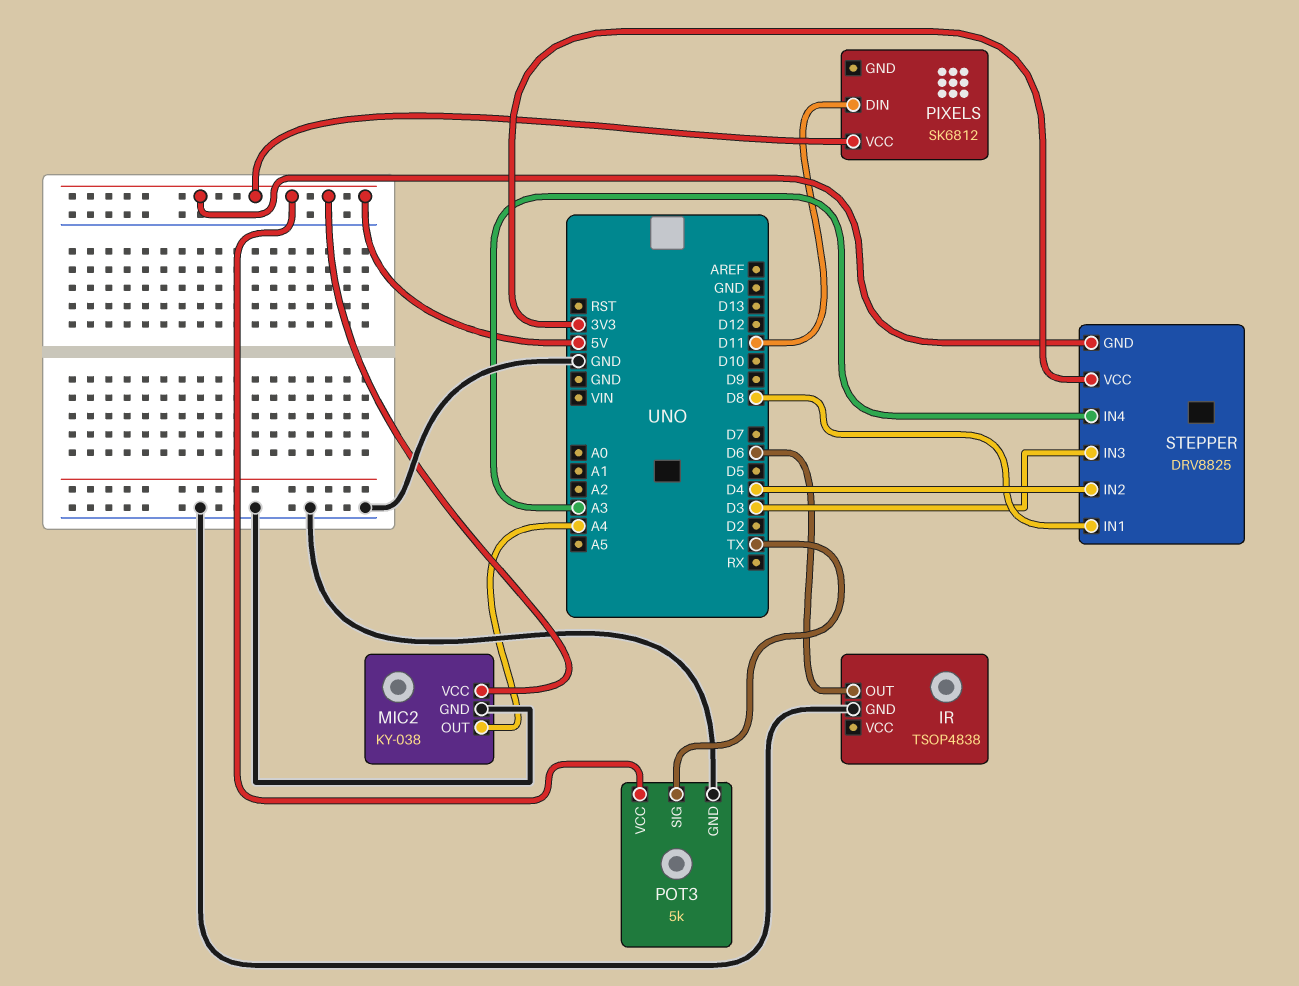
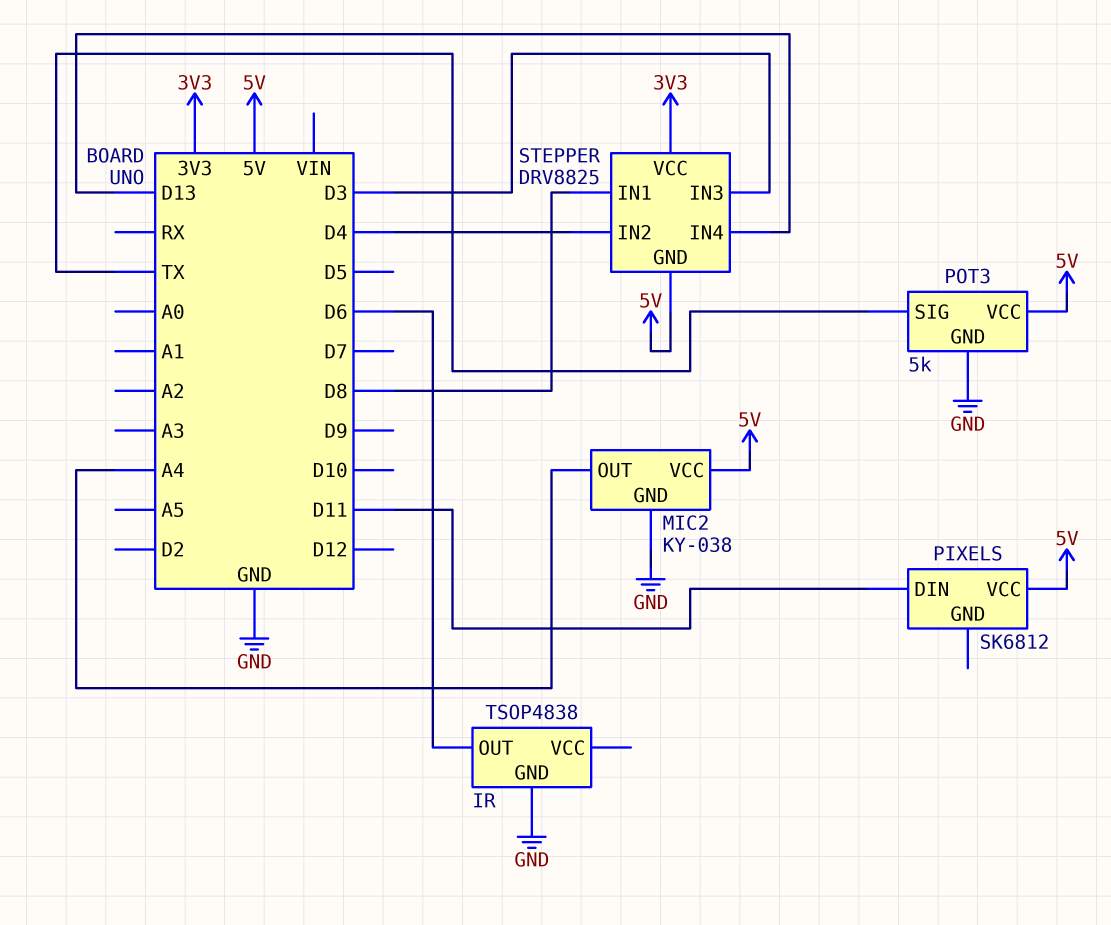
STEPPER pin IN4: A3 -> D13

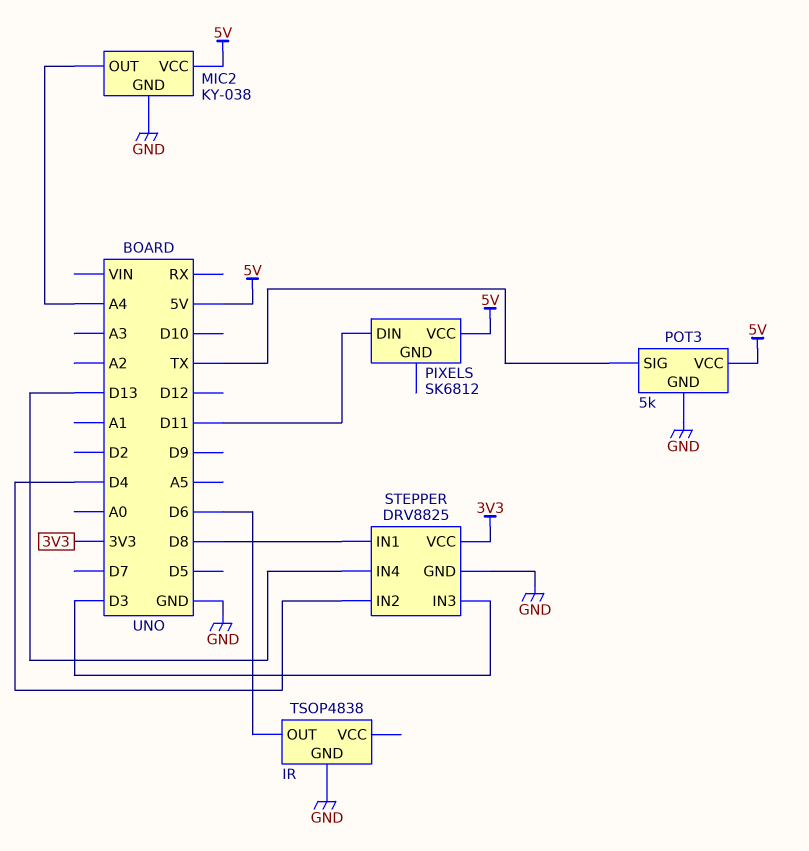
STEPPER pin GND: 5V -> GND

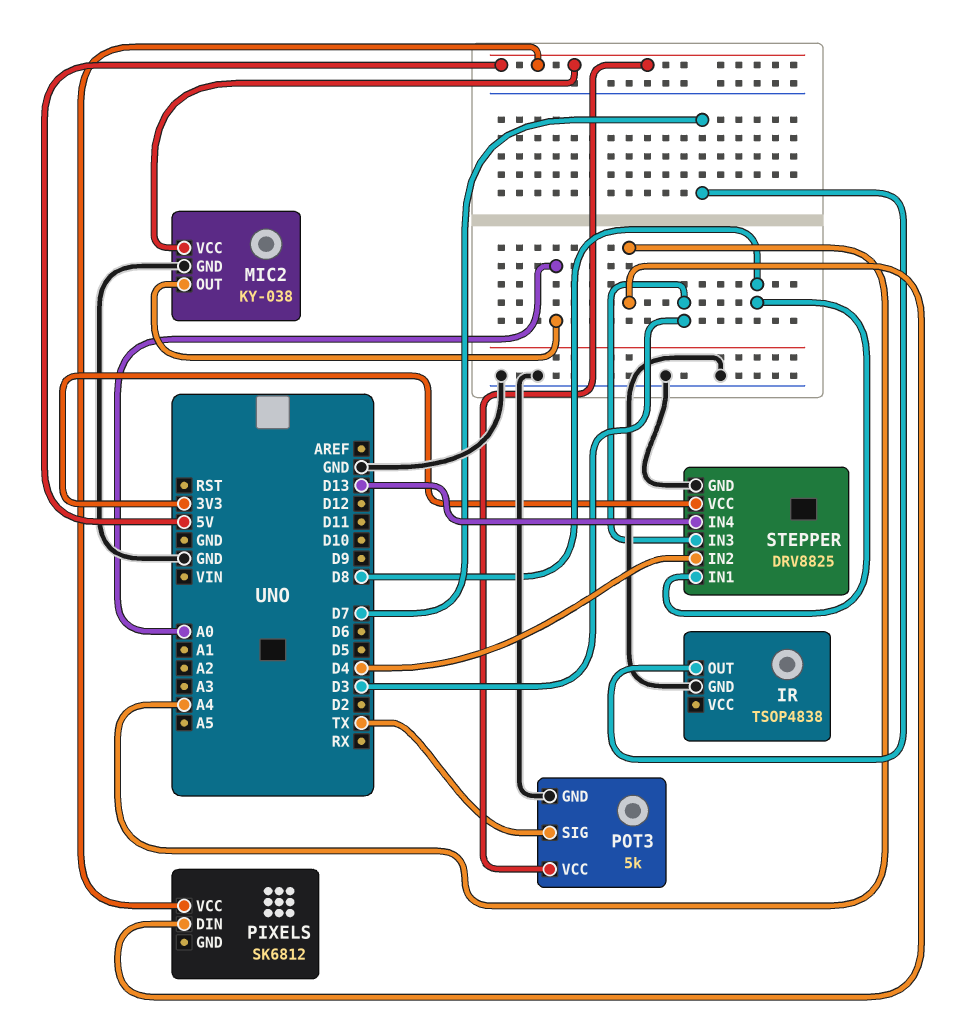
IR pin OUT: D6 -> D7
MIC2 pin OUT: A4 -> A0
PIXELS pin DIN: D11 -> A4

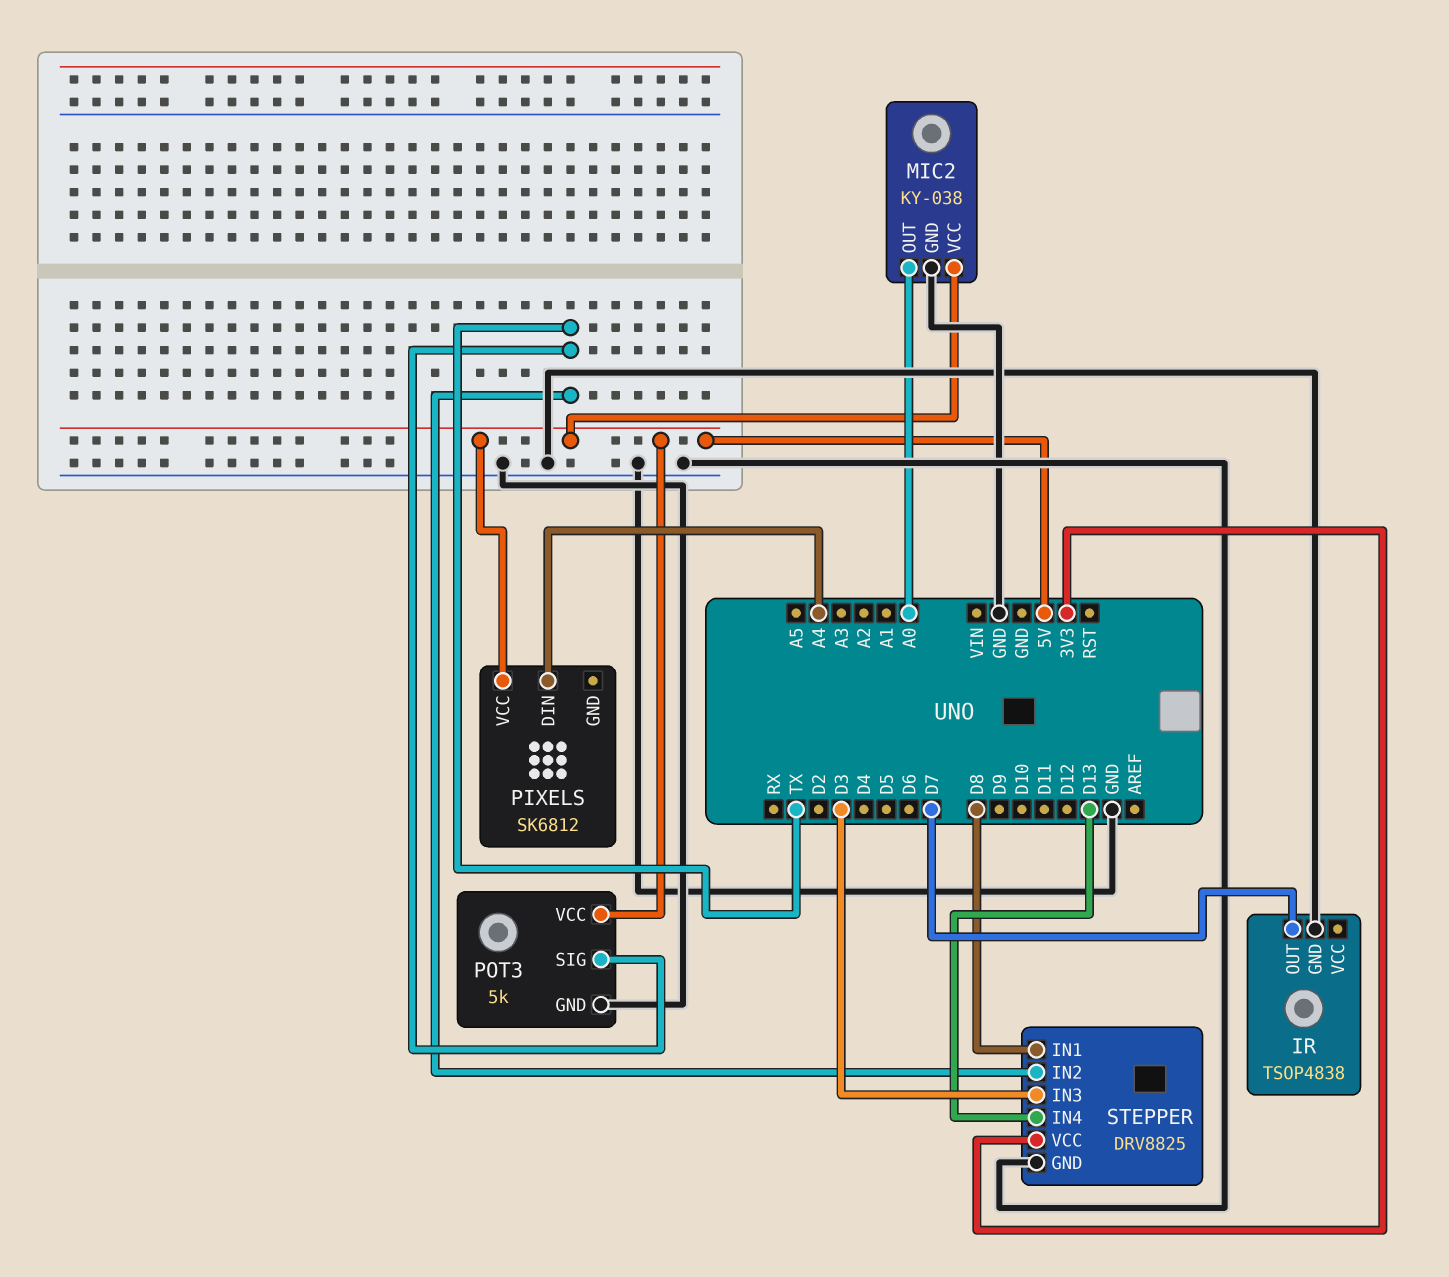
STEPPER pin IN2: D4 -> TX

